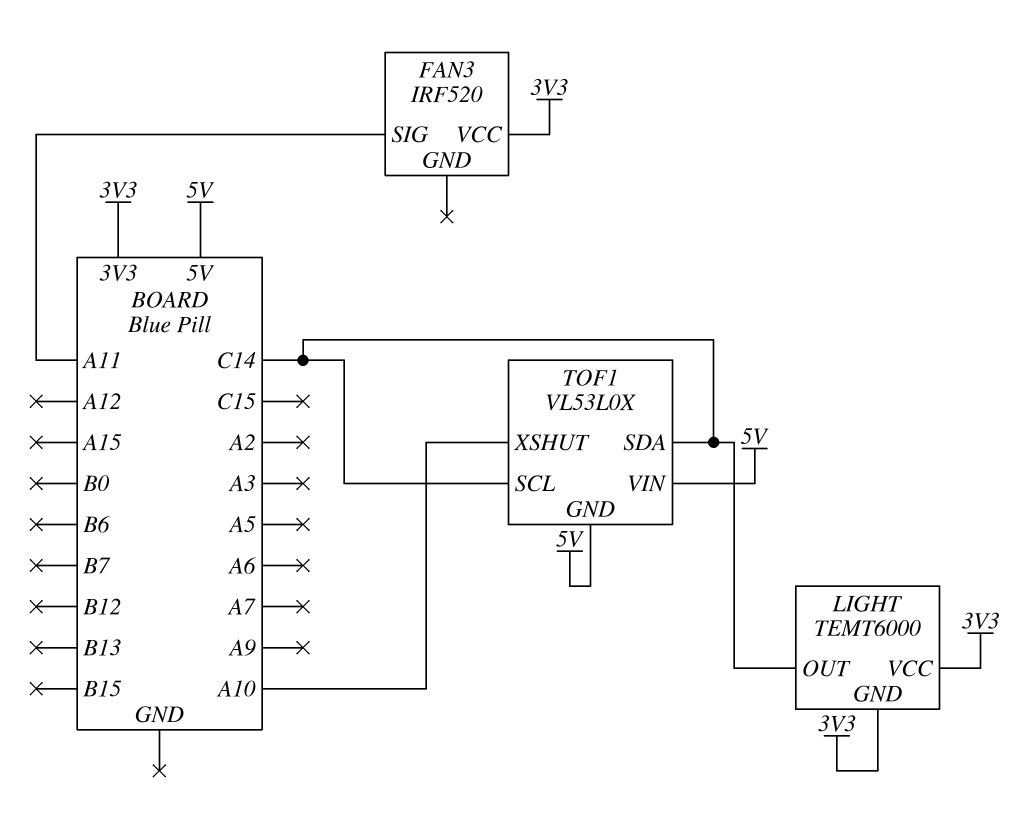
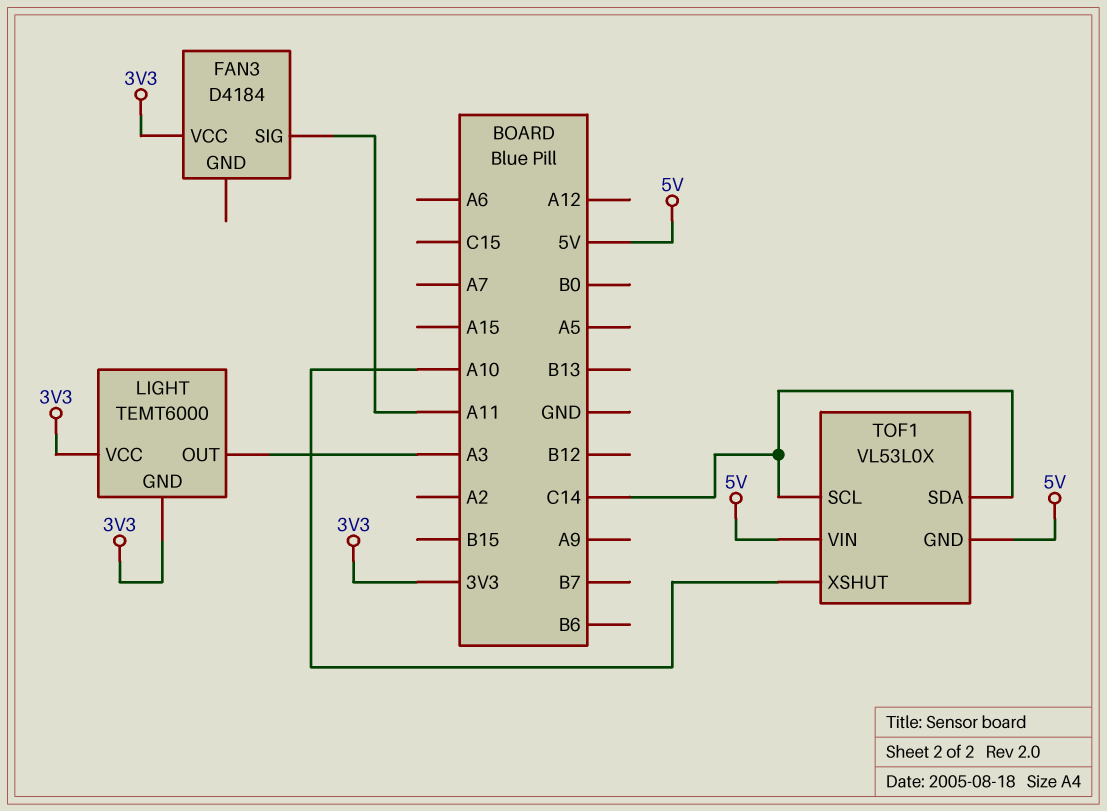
FAN3: IRF520 -> D4184
LIGHT pin OUT: C14 -> A3

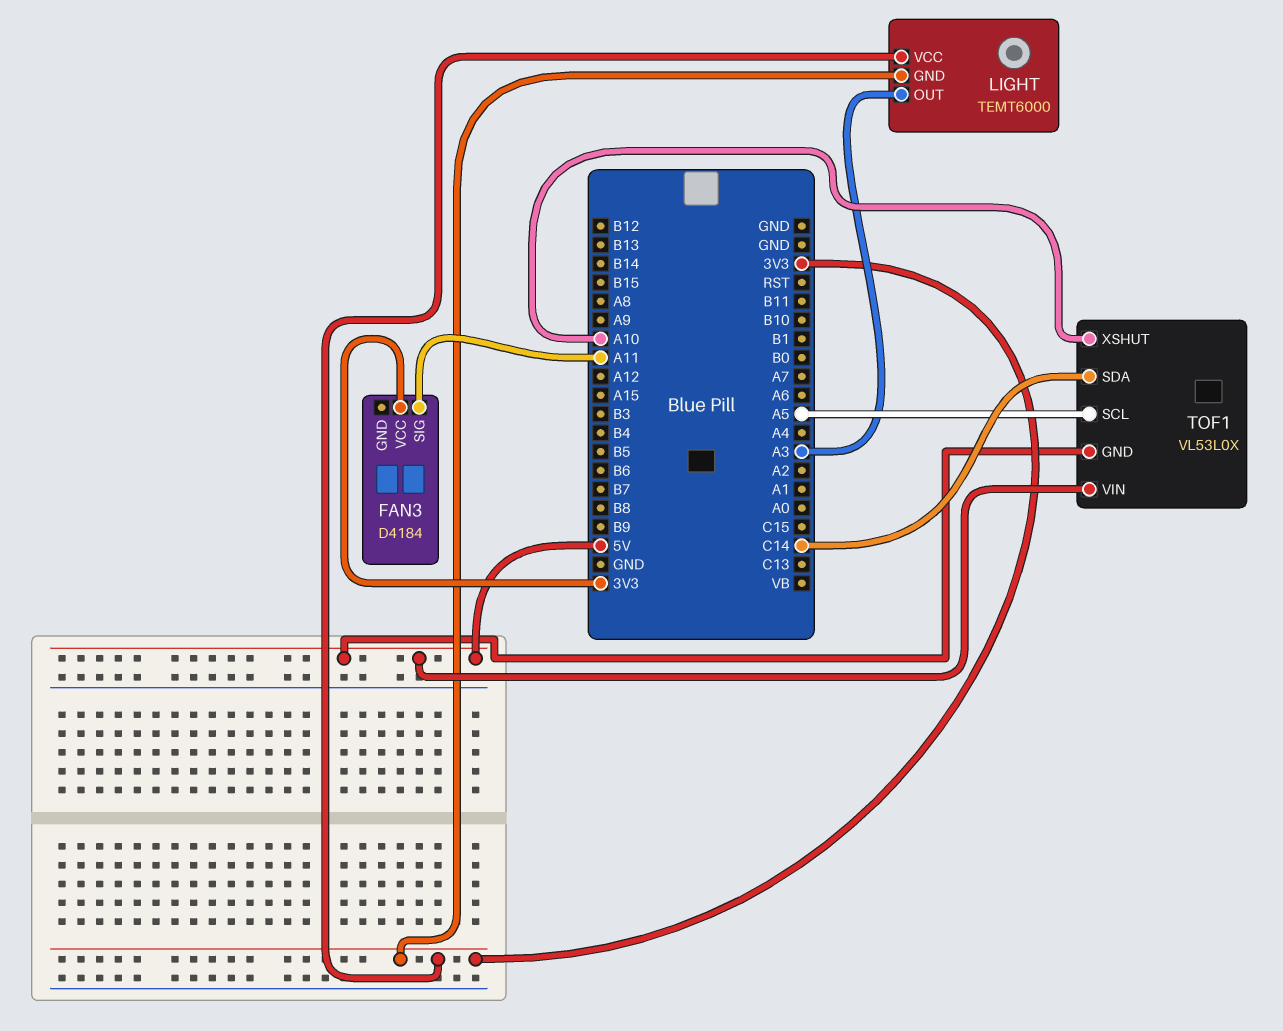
TOF1 pin SCL: C14 -> A5

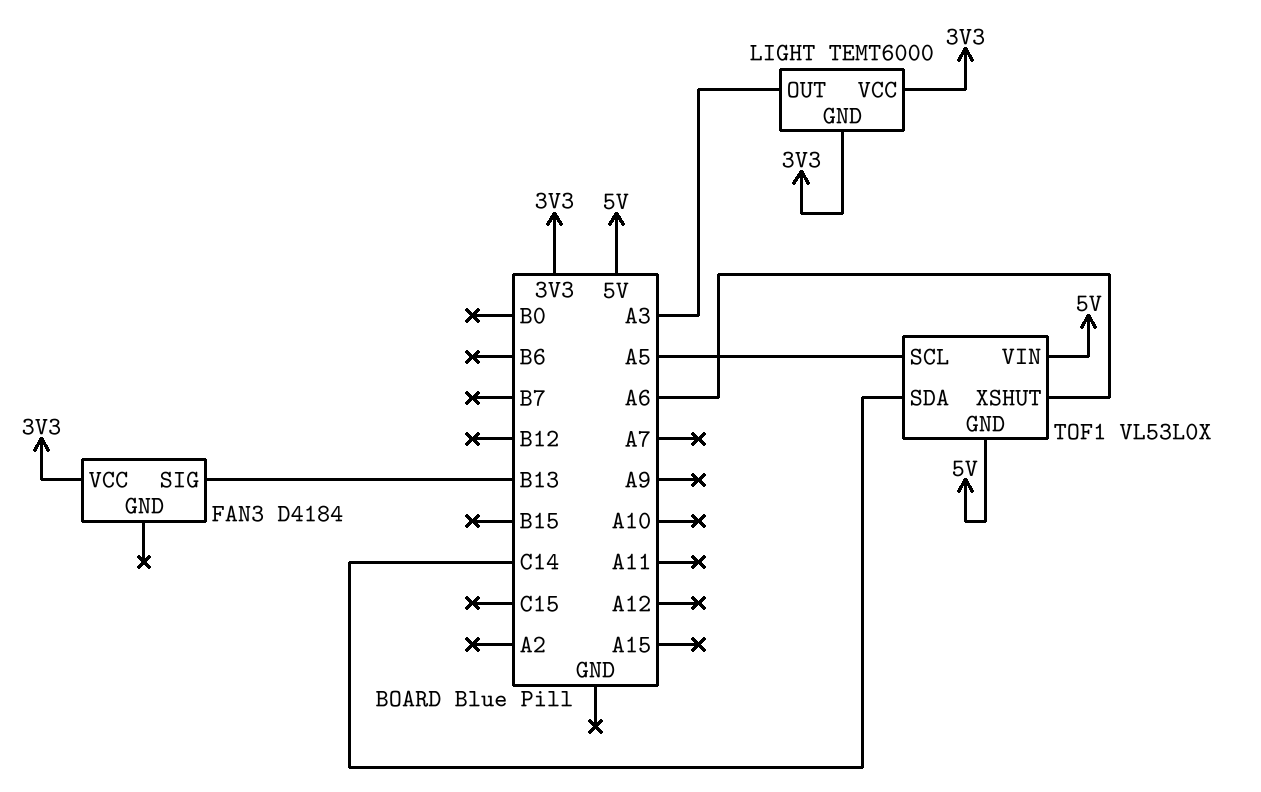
FAN3 pin SIG: A11 -> B13
TOF1 pin XSHUT: A10 -> A6

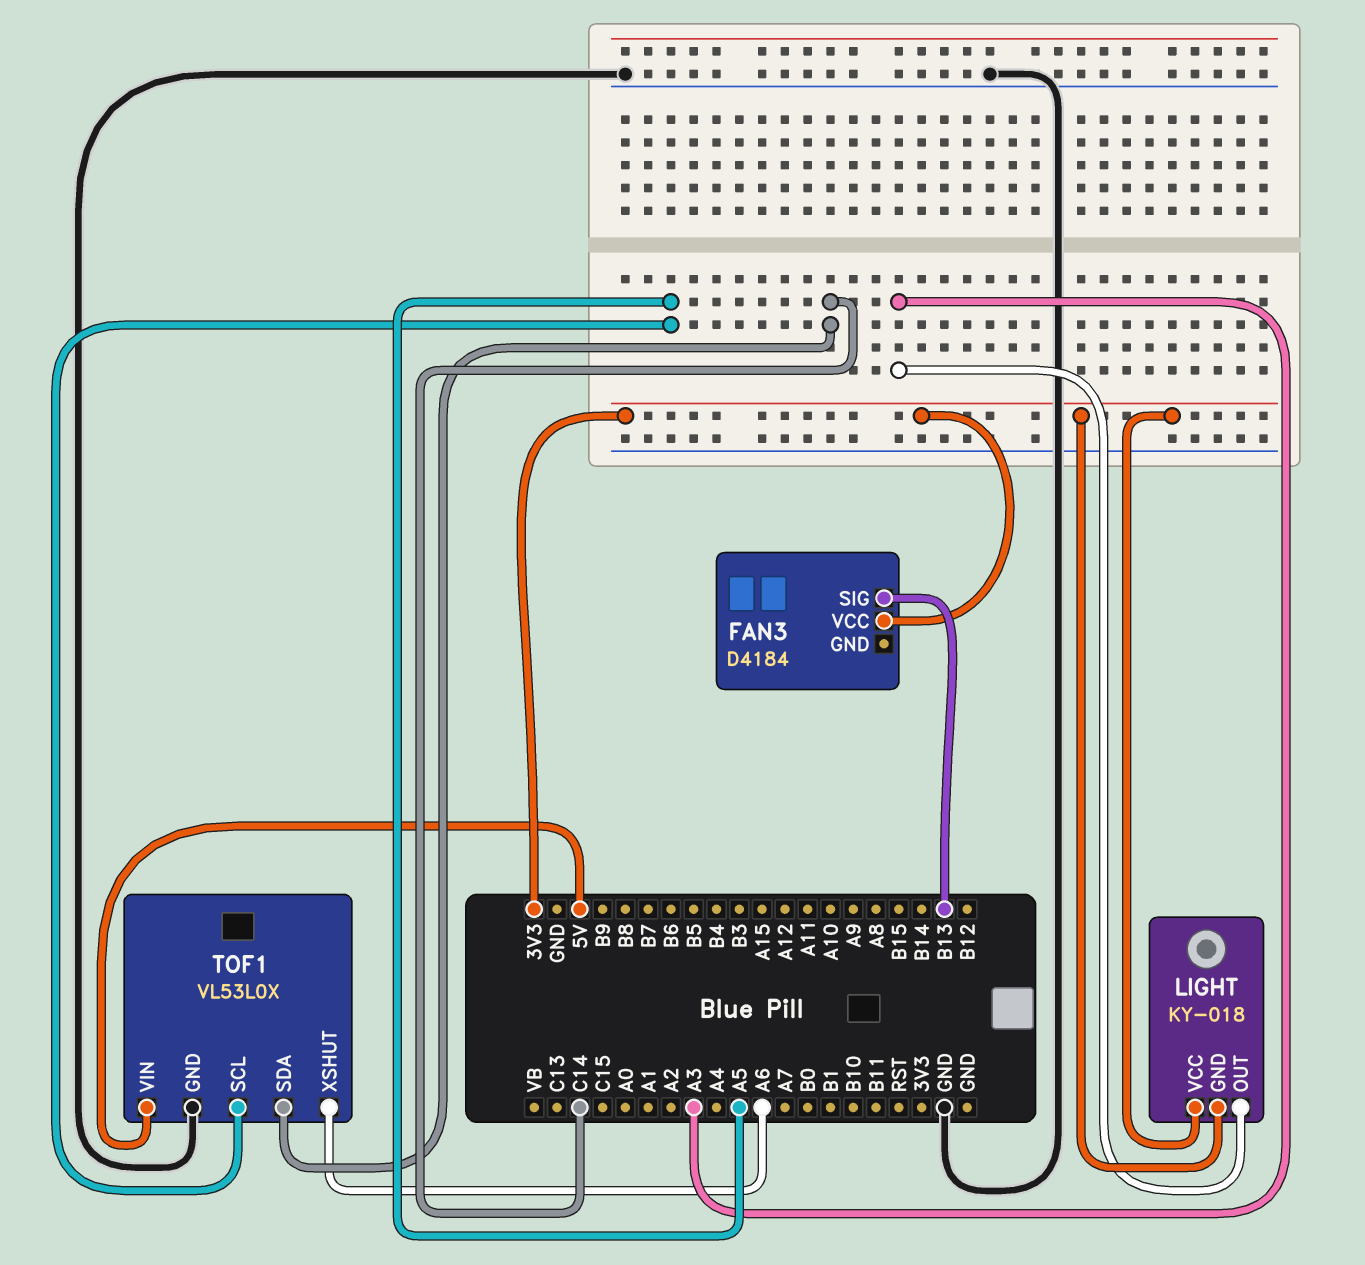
LIGHT: TEMT6000 -> KY-018
TOF1 pin GND: 5V -> GND

